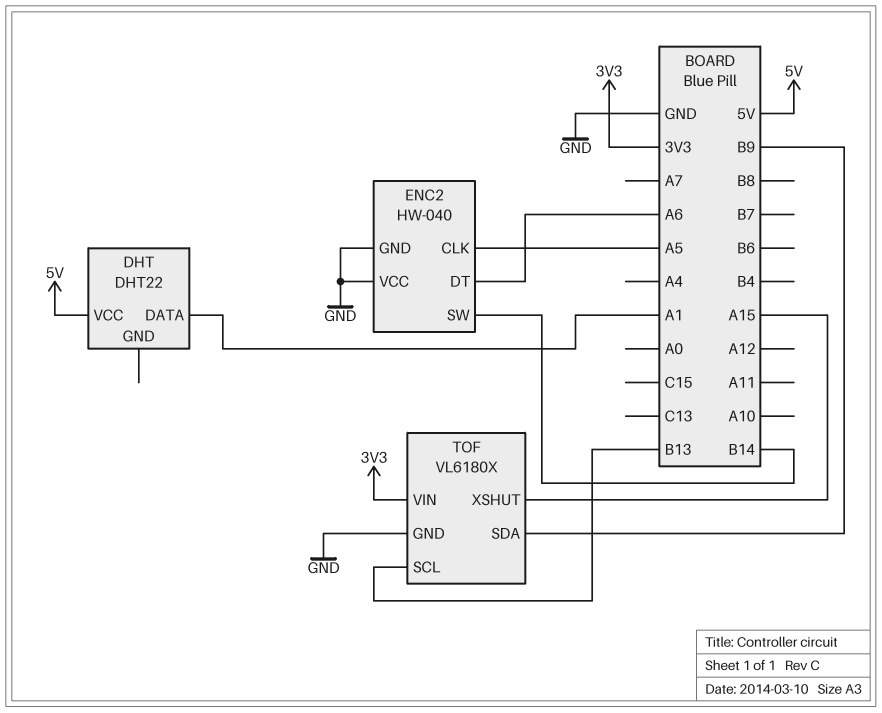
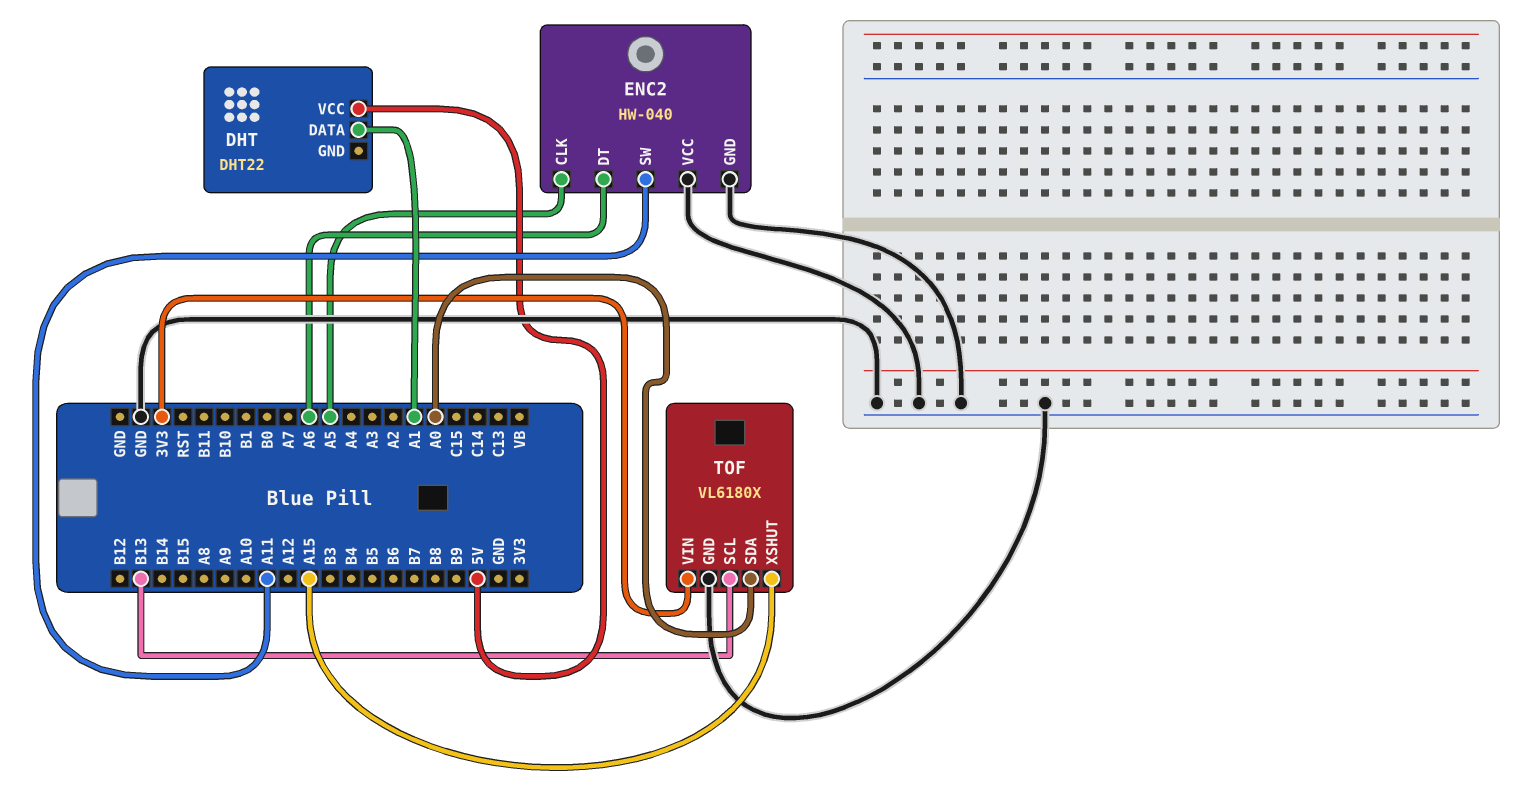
ENC2 pin SW: B14 -> A11
TOF pin SDA: B9 -> A0

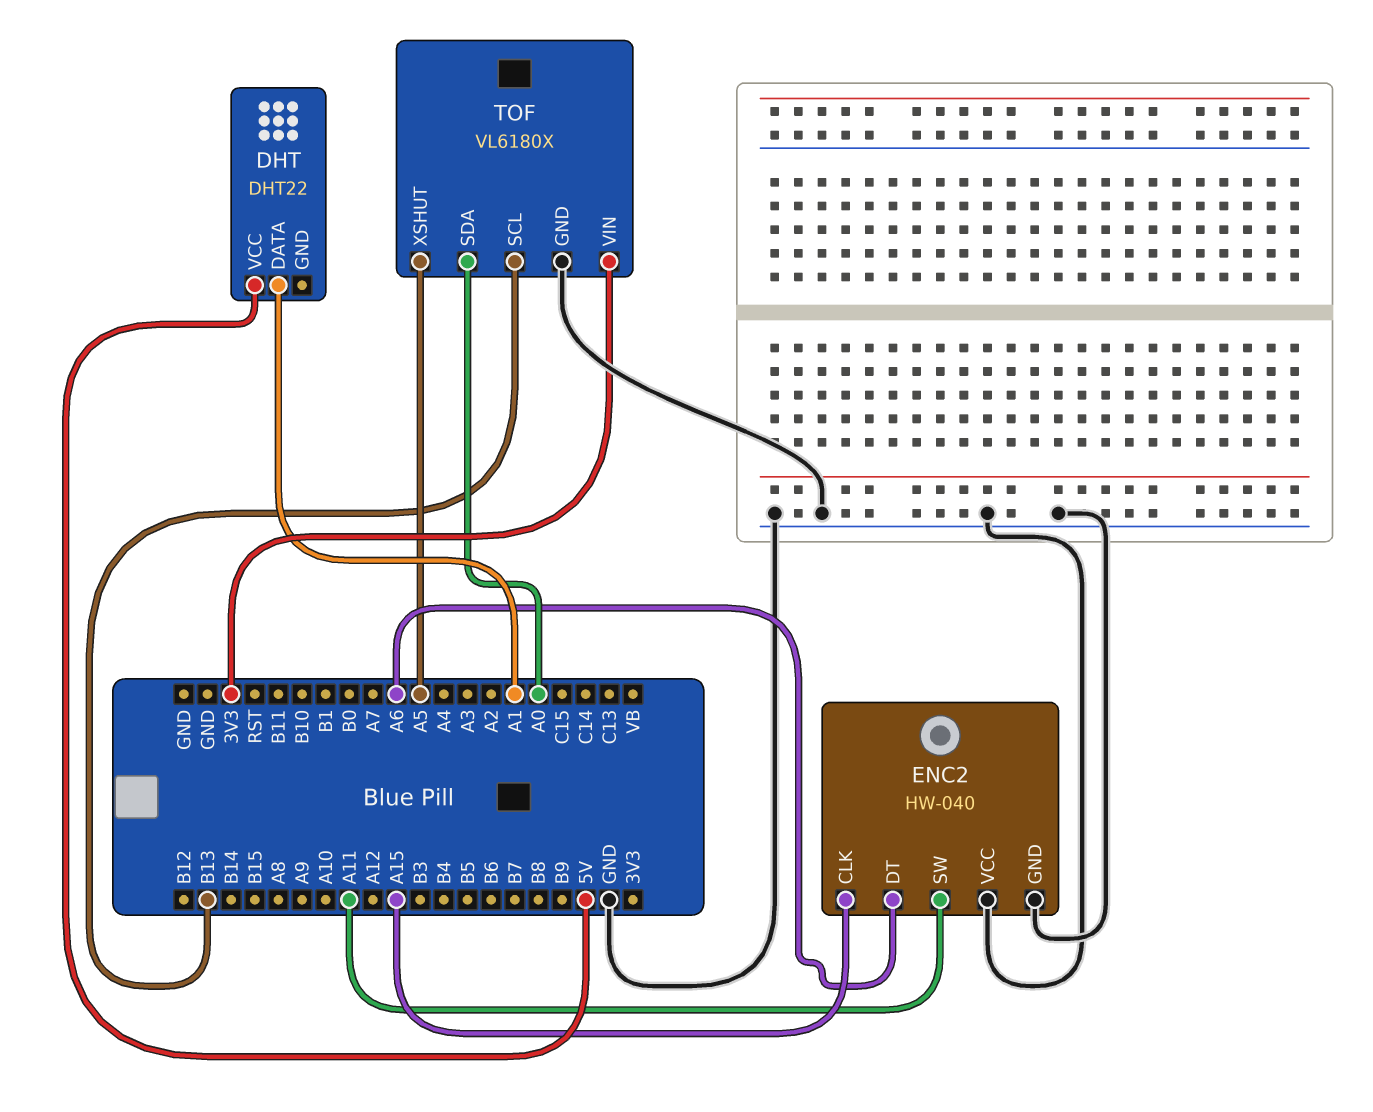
ENC2 pin CLK: A5 -> A15
TOF pin XSHUT: A15 -> A5

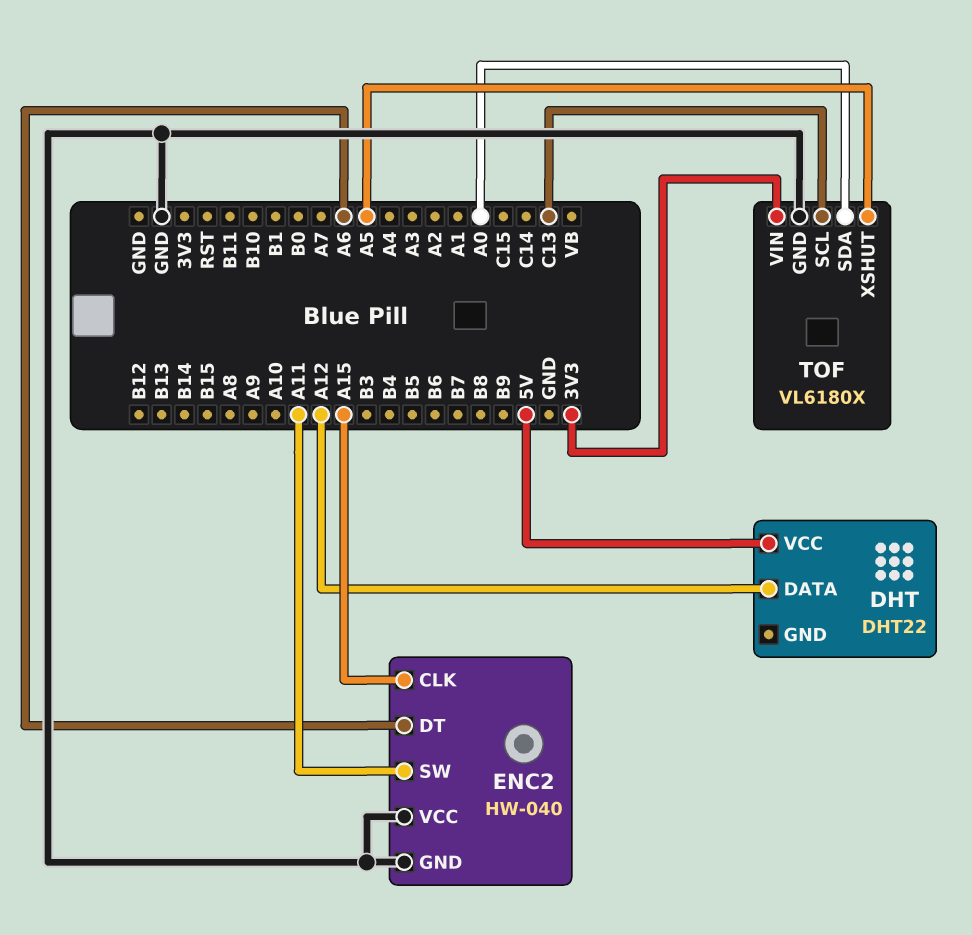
DHT pin DATA: A1 -> A12
TOF pin SCL: B13 -> C13

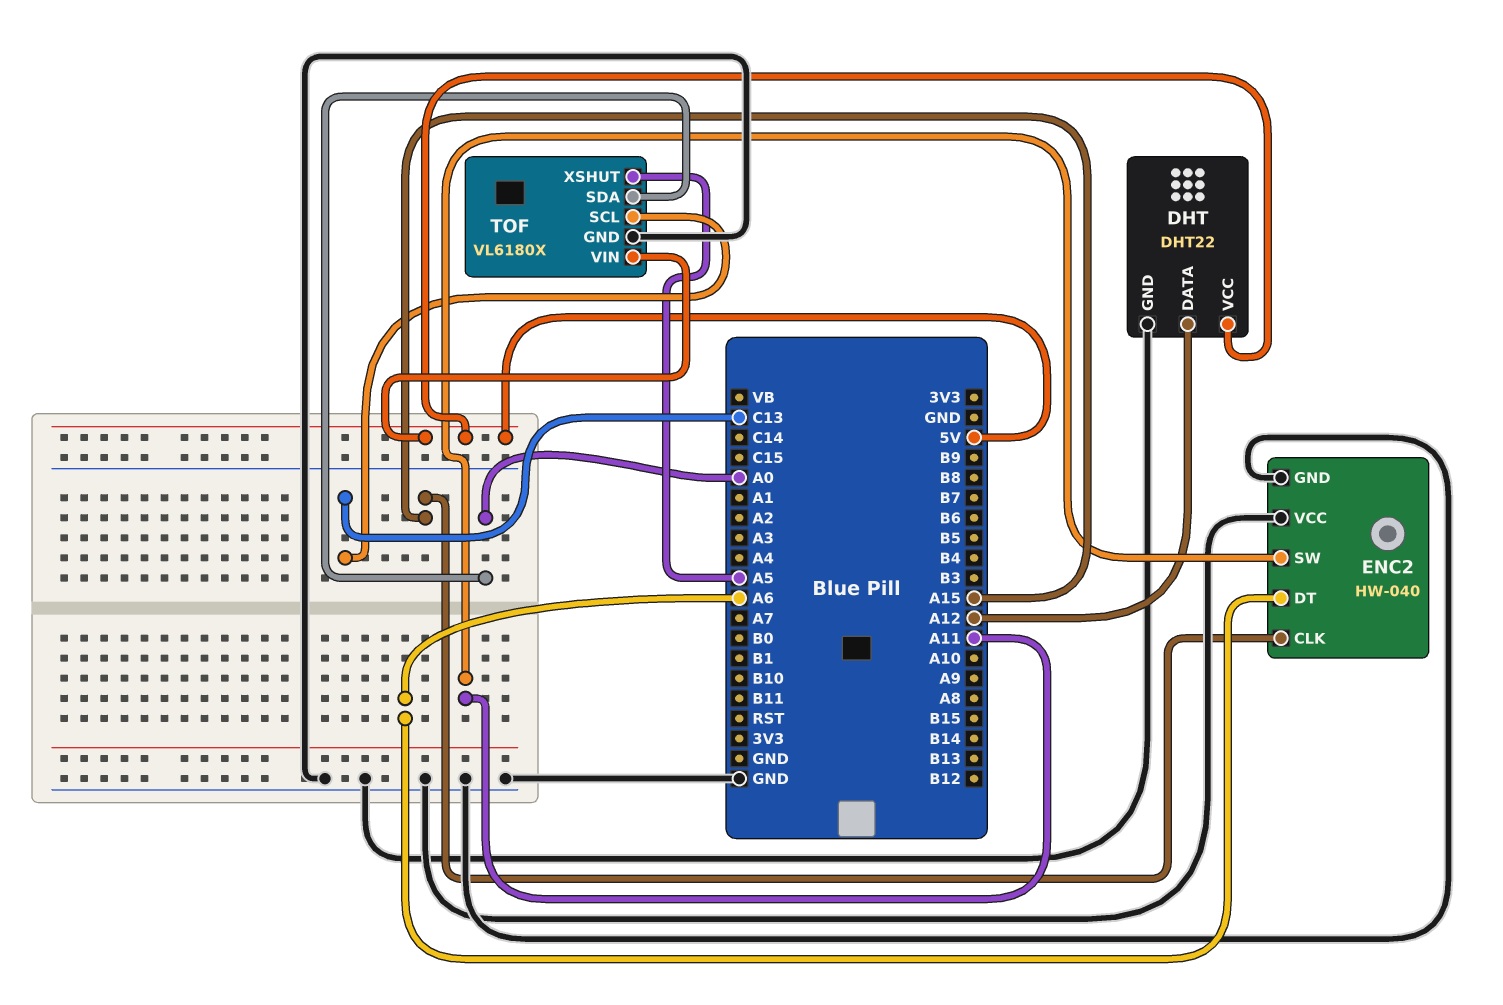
DHT pin GND: none -> GND
TOF pin VIN: 3V3 -> 5V

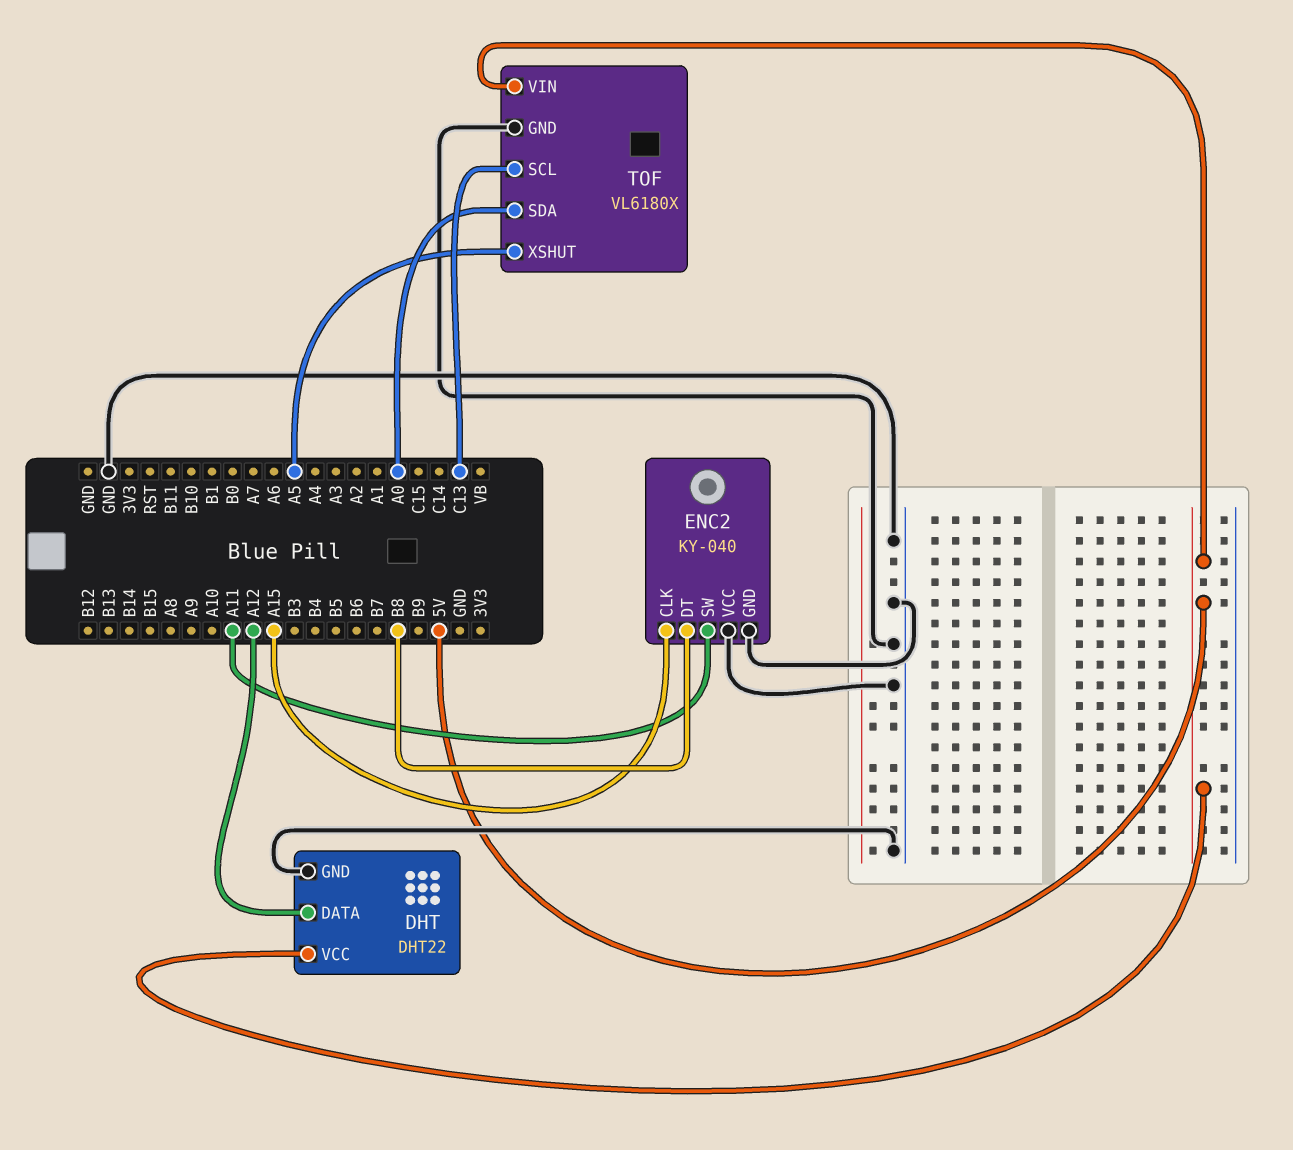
ENC2: HW-040 -> KY-040
ENC2 pin DT: A6 -> B8

